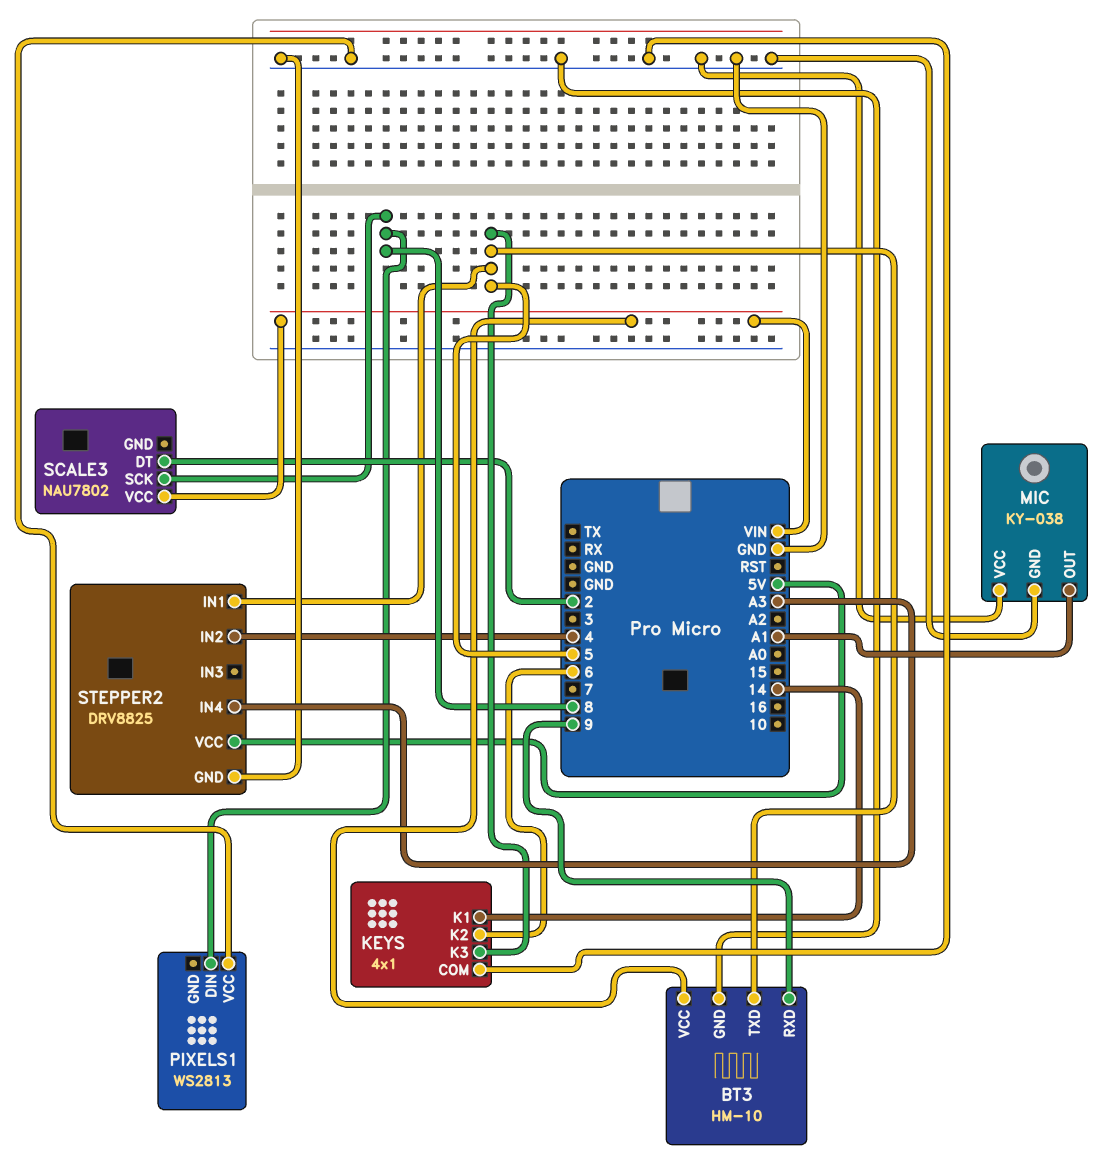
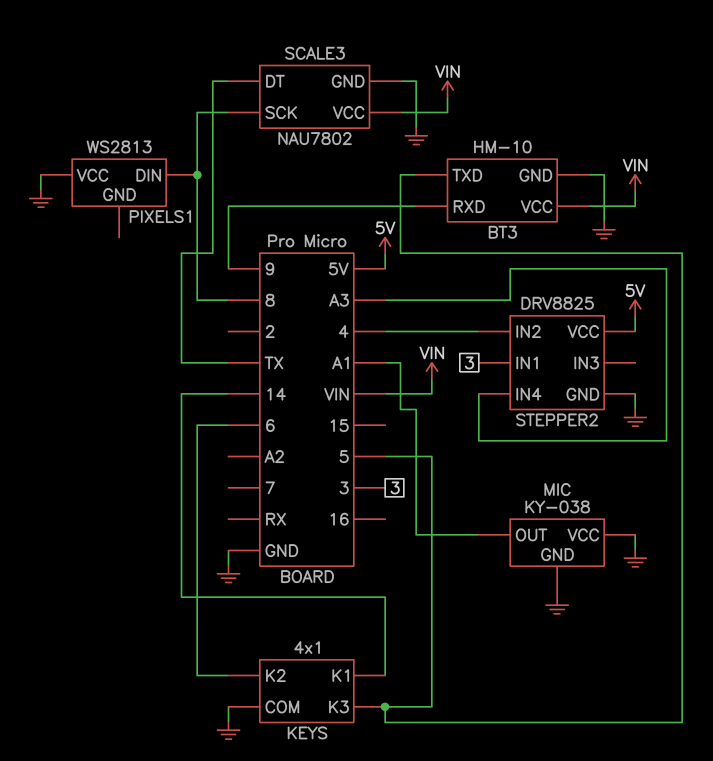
SCALE3 pin DT: 2 -> TX
SCALE3 pin GND: none -> GND
STEPPER2 pin IN1: 5 -> 3

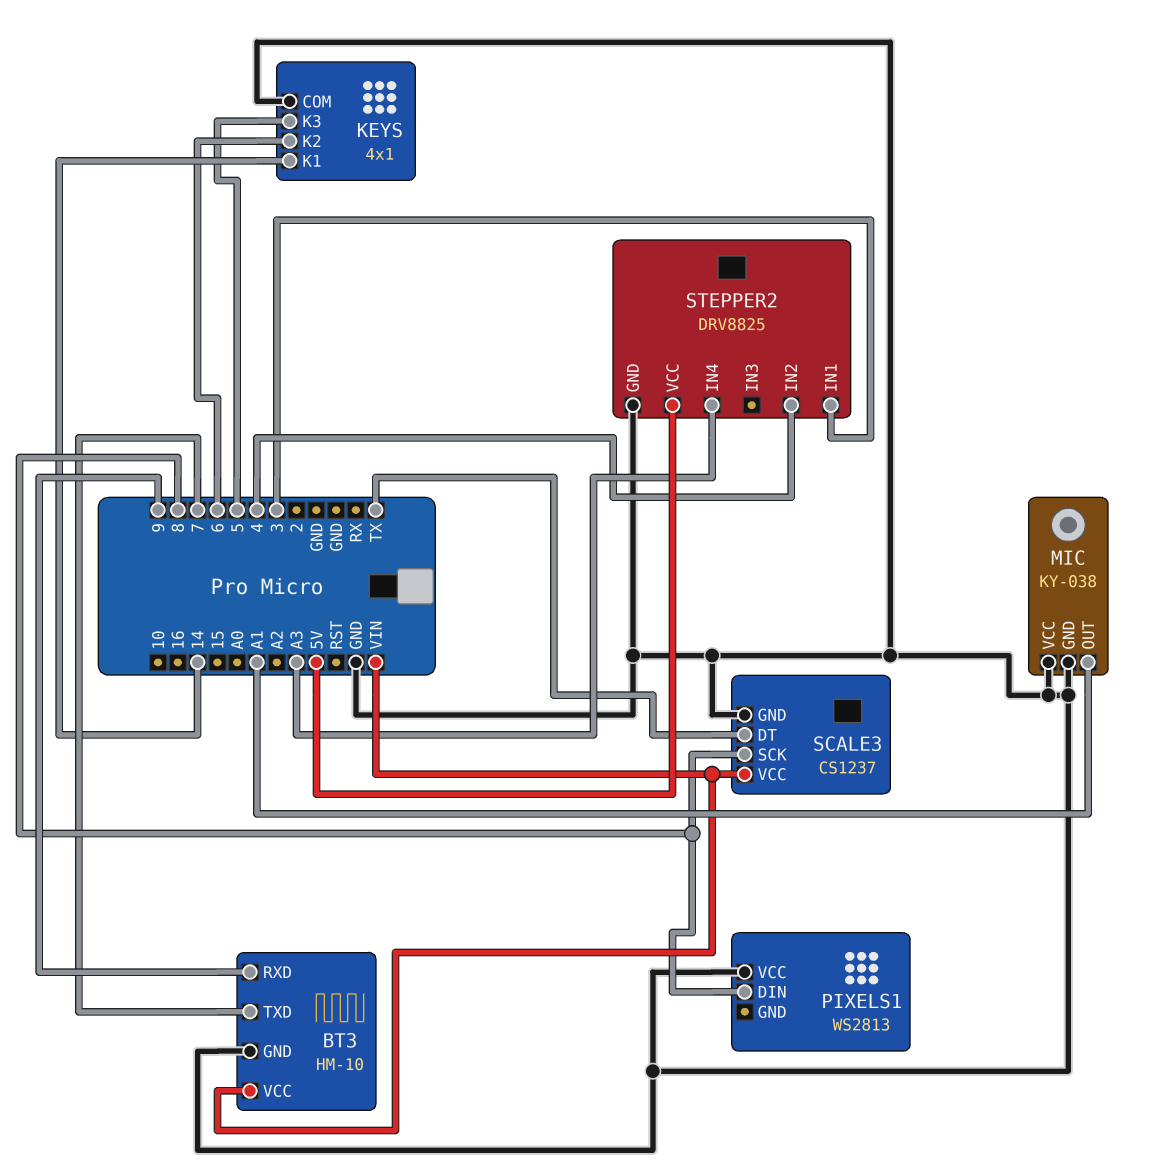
BT3 pin TXD: 5 -> 7
SCALE3: NAU7802 -> CS1237

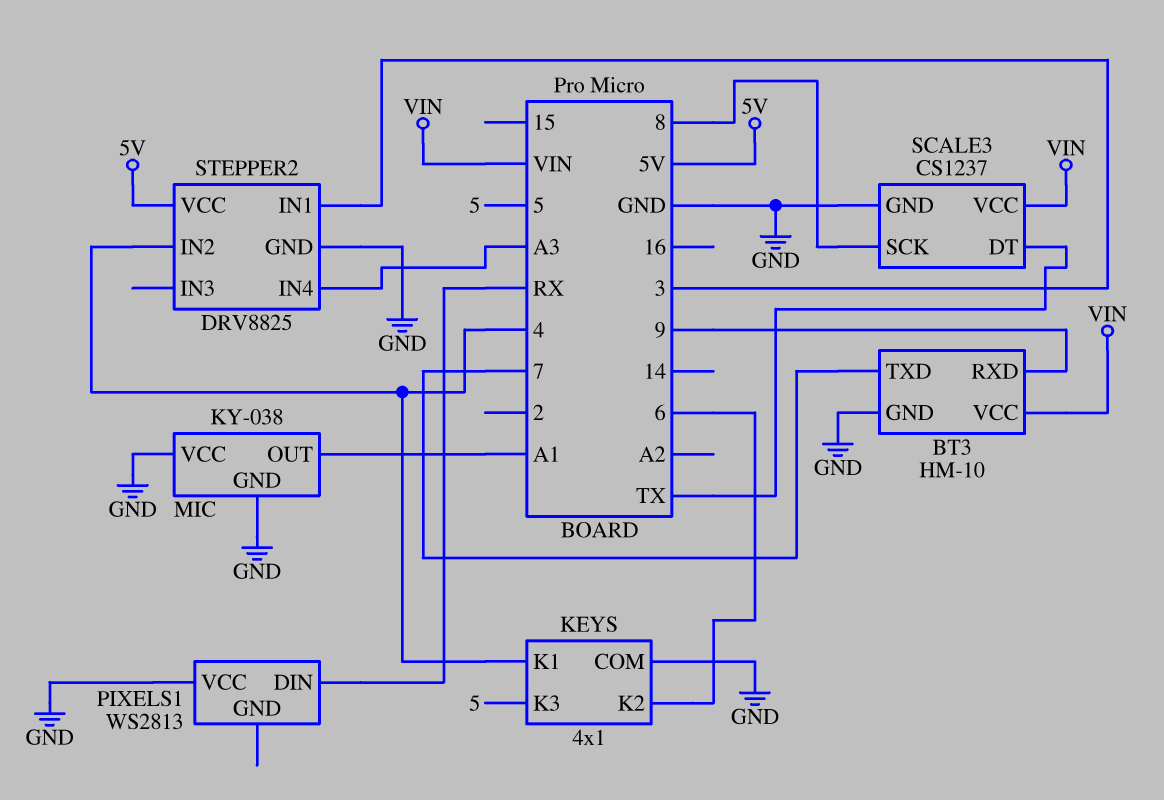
KEYS pin K1: 14 -> 4
PIXELS1 pin DIN: 8 -> RX

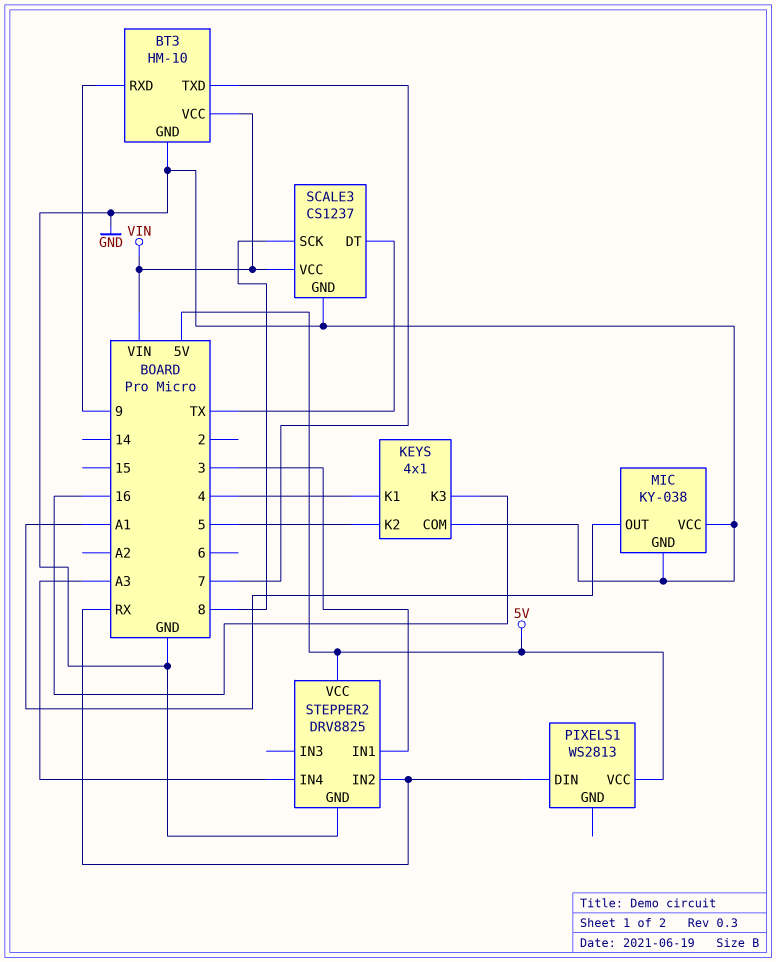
KEYS pin K2: 6 -> 5
KEYS pin K3: 5 -> 16
PIXELS1 pin VCC: GND -> 5V
STEPPER2 pin IN2: 4 -> RX

